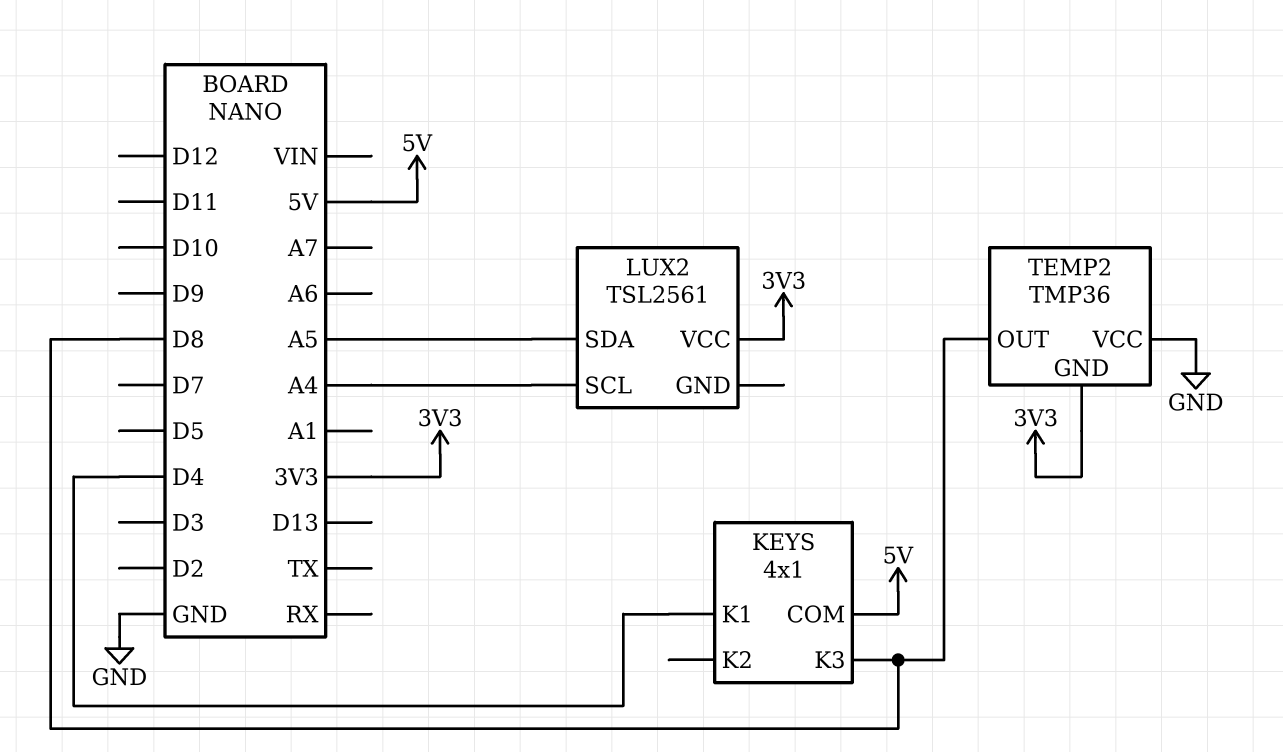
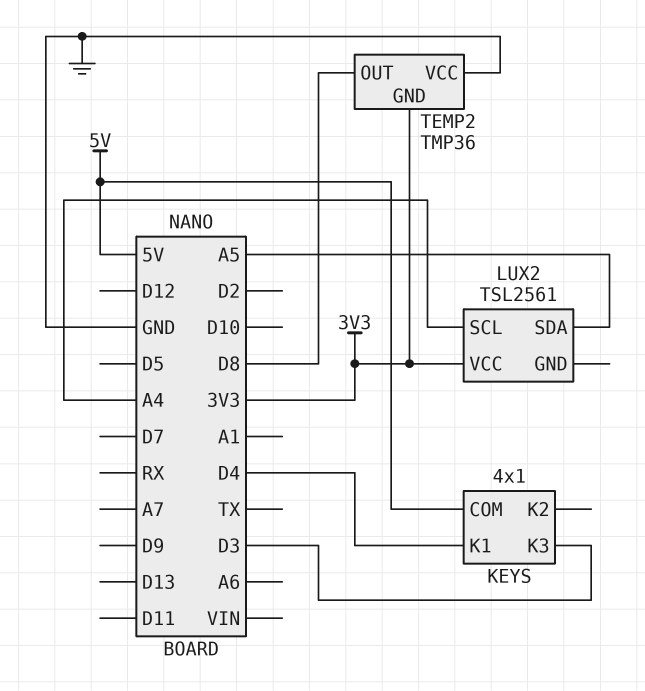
KEYS pin K3: D8 -> D3

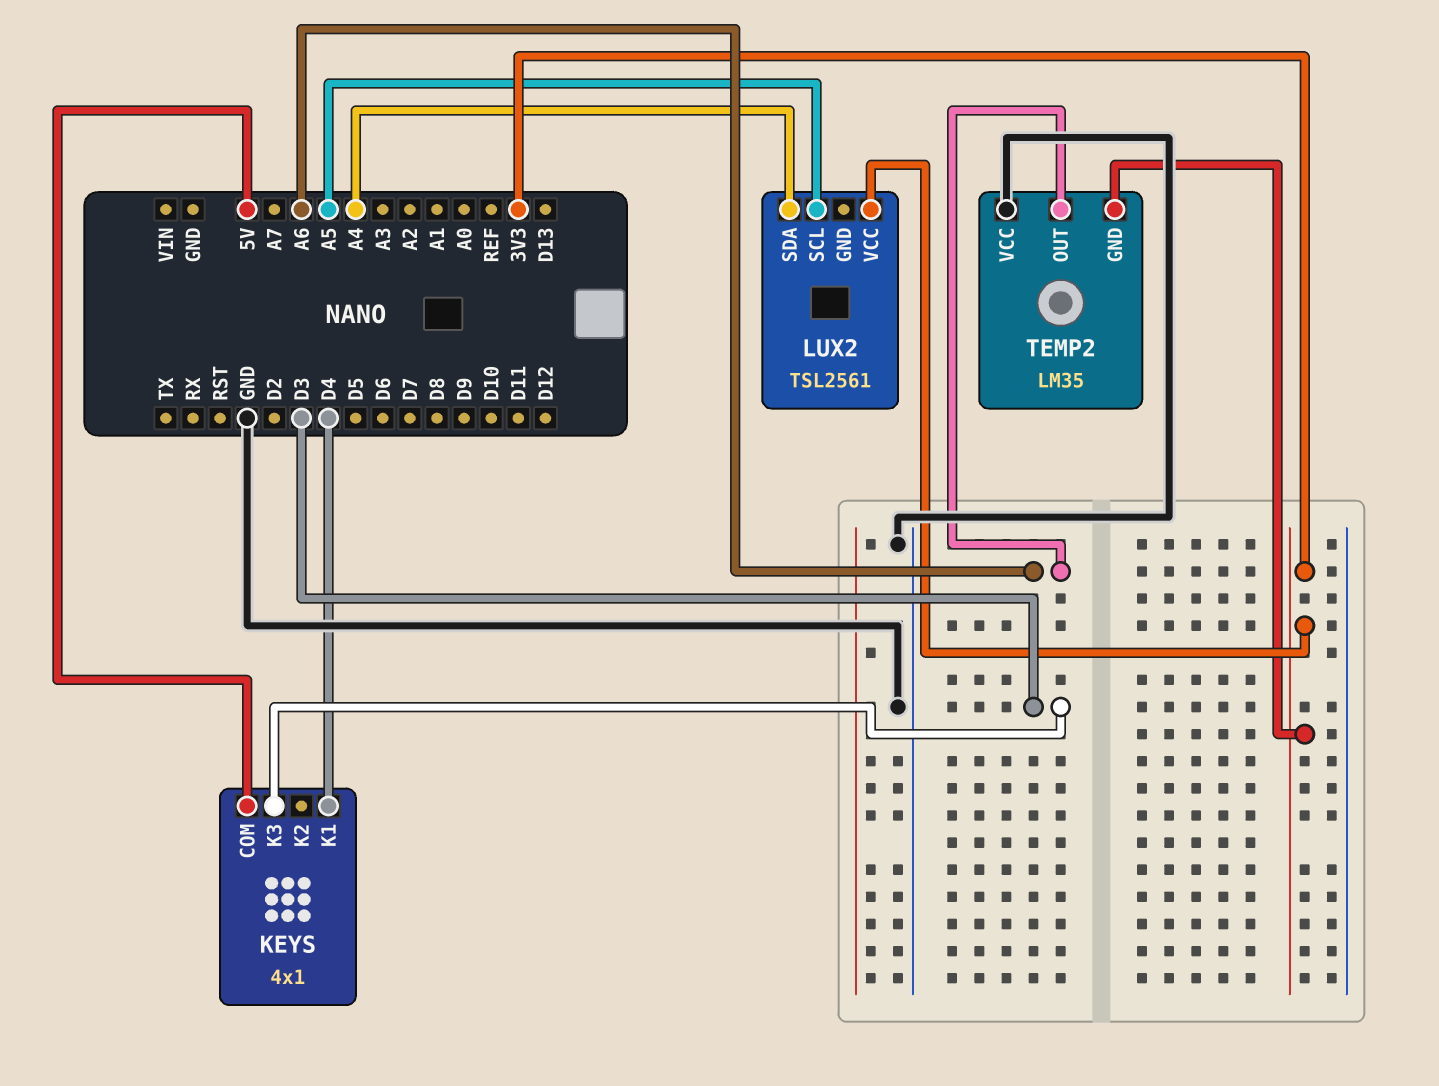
LUX2 pin SCL: A4 -> A5
LUX2 pin SDA: A5 -> A4
TEMP2: TMP36 -> LM35
TEMP2 pin OUT: D8 -> A6

